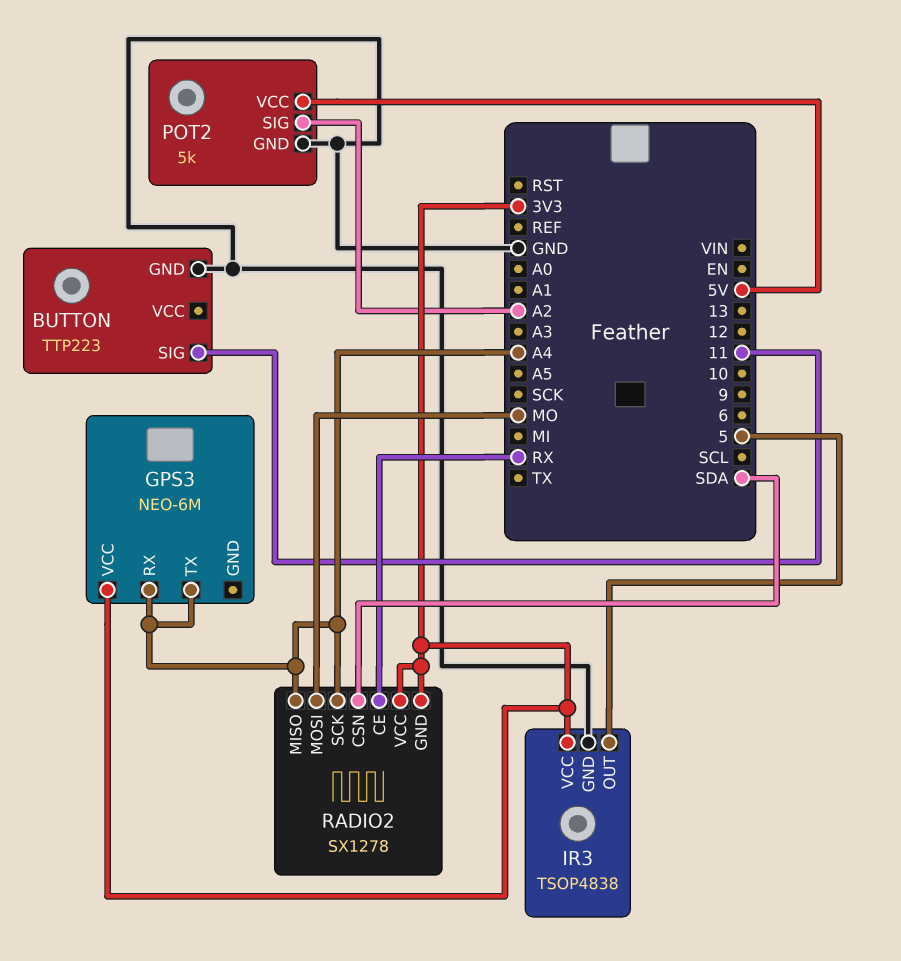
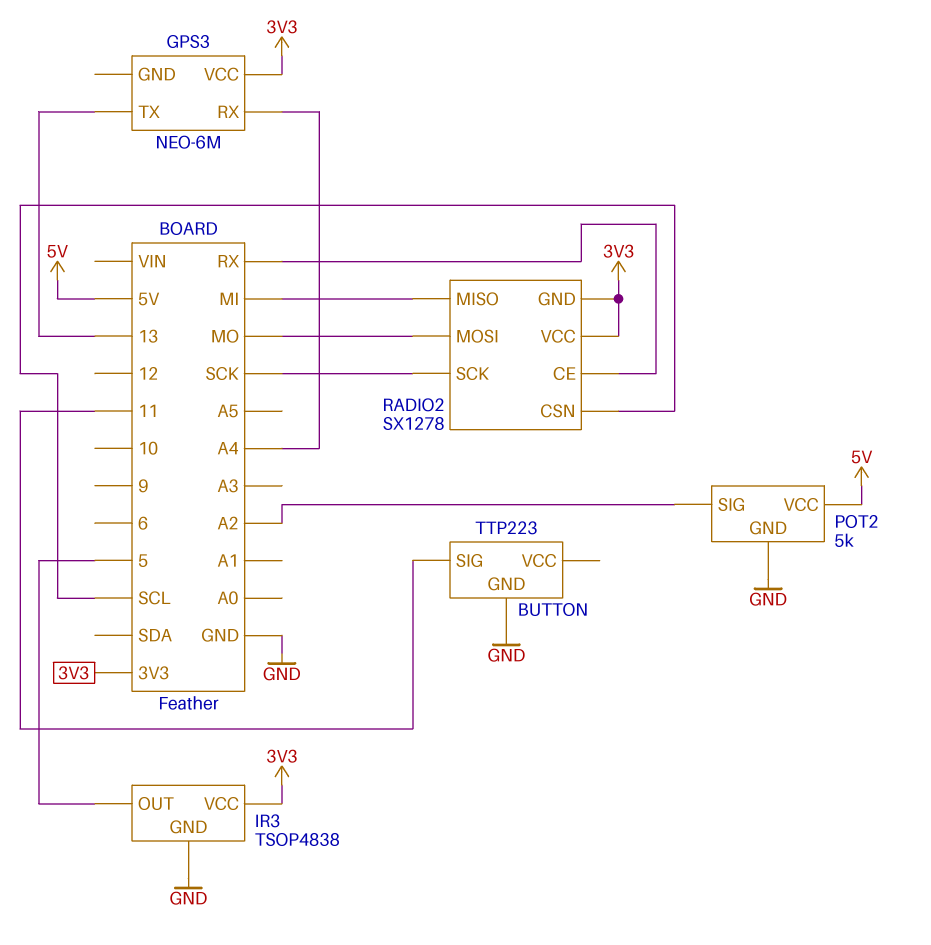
GPS3 pin TX: A4 -> 13
RADIO2 pin CSN: SDA -> SCL
RADIO2 pin MISO: A4 -> MI
RADIO2 pin SCK: A4 -> SCK

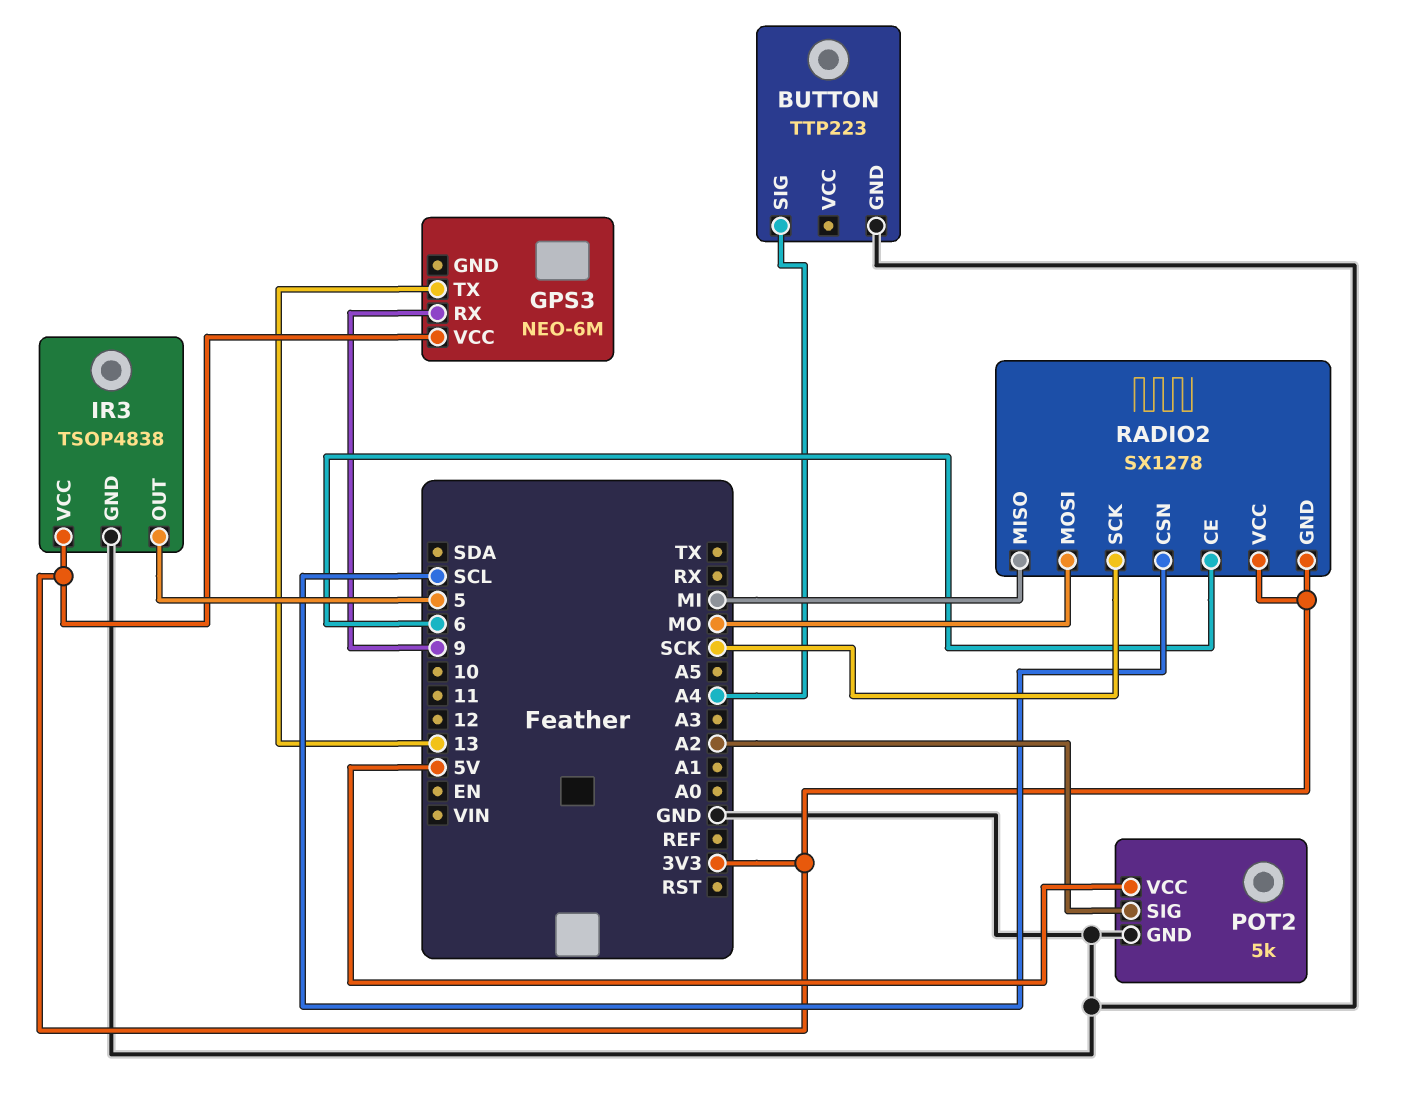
BUTTON pin SIG: 11 -> A4
GPS3 pin RX: A4 -> 9
RADIO2 pin CE: RX -> 6

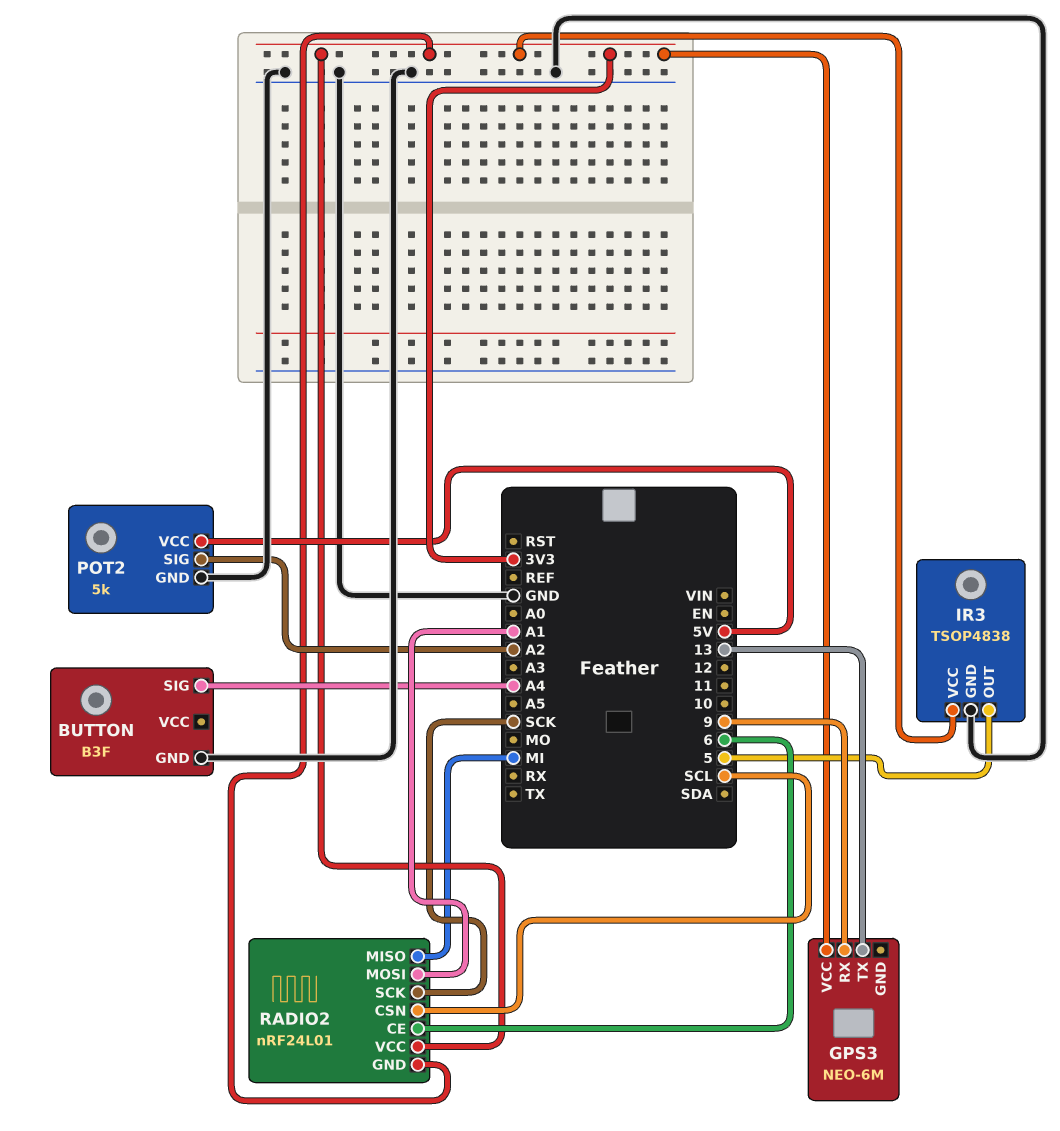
BUTTON: TTP223 -> B3F
RADIO2: SX1278 -> nRF24L01
RADIO2 pin MOSI: MO -> A1

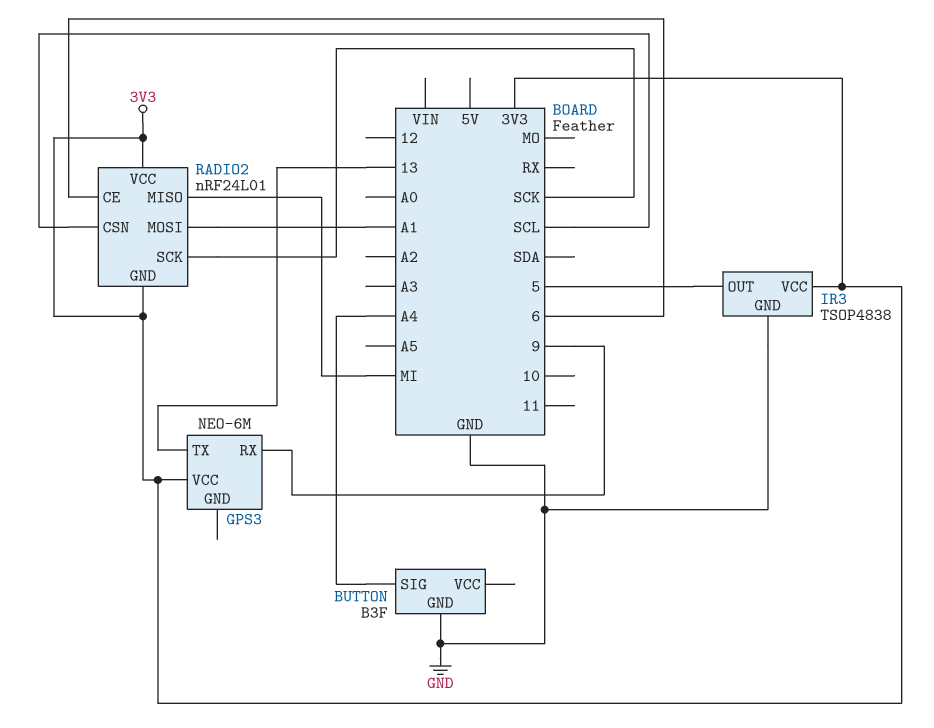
POT2: 5k -> none
POT2 pin GND: GND -> none
POT2 pin SIG: A2 -> none
POT2 pin VCC: 5V -> none

